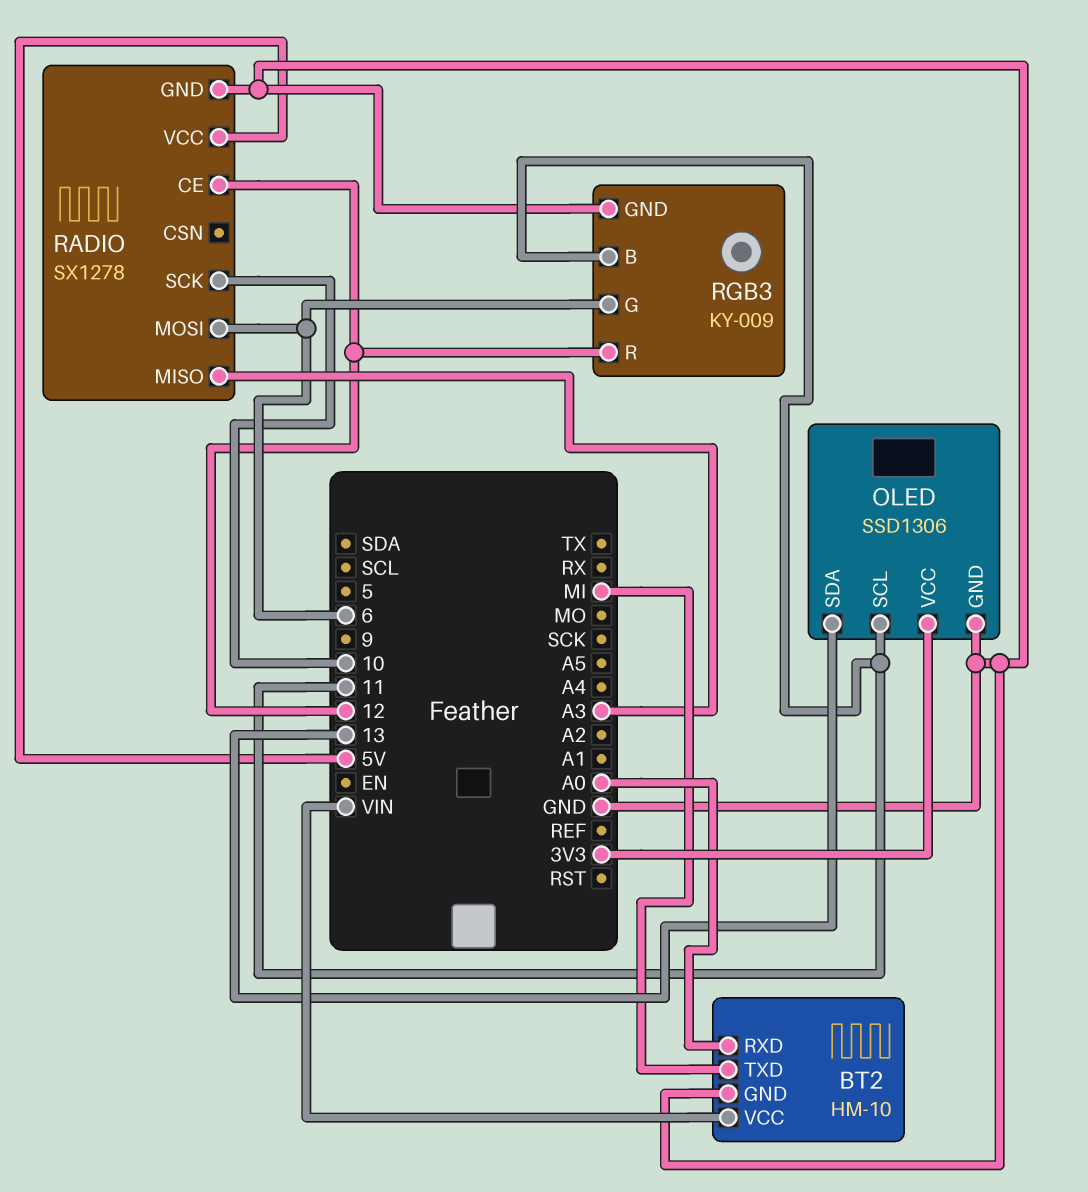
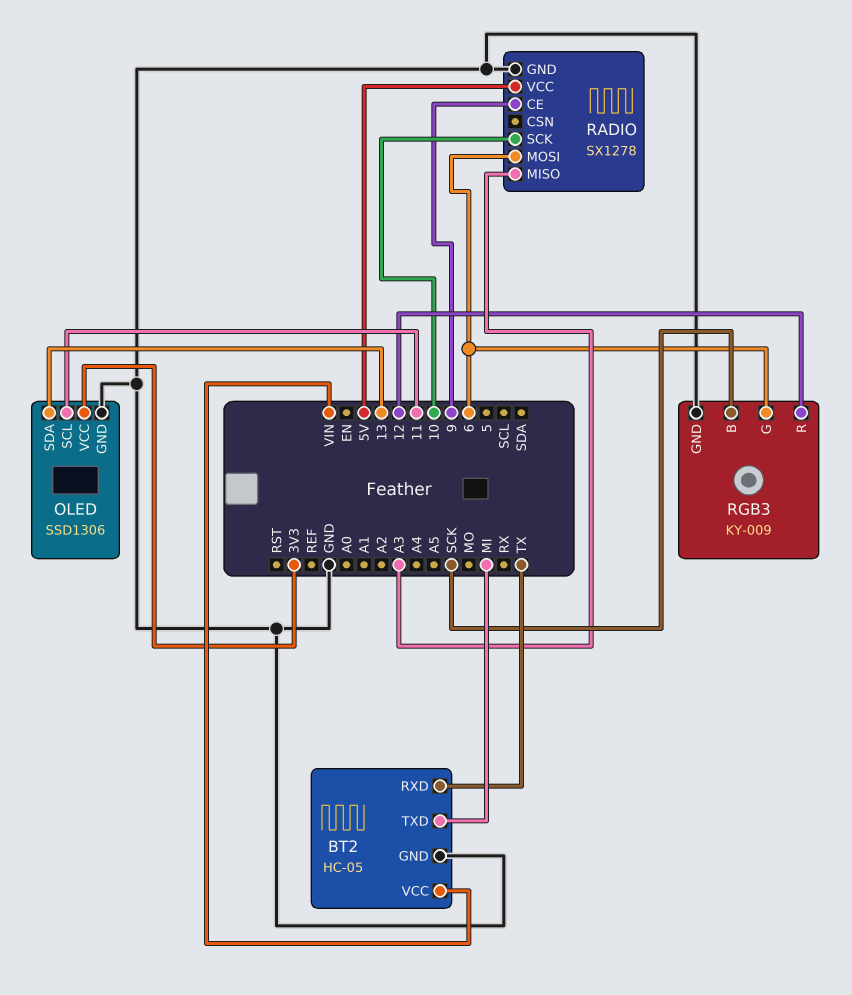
BT2: HM-10 -> HC-05
BT2 pin RXD: A0 -> TX
RADIO pin CE: 12 -> 9
RGB3 pin B: 11 -> SCK

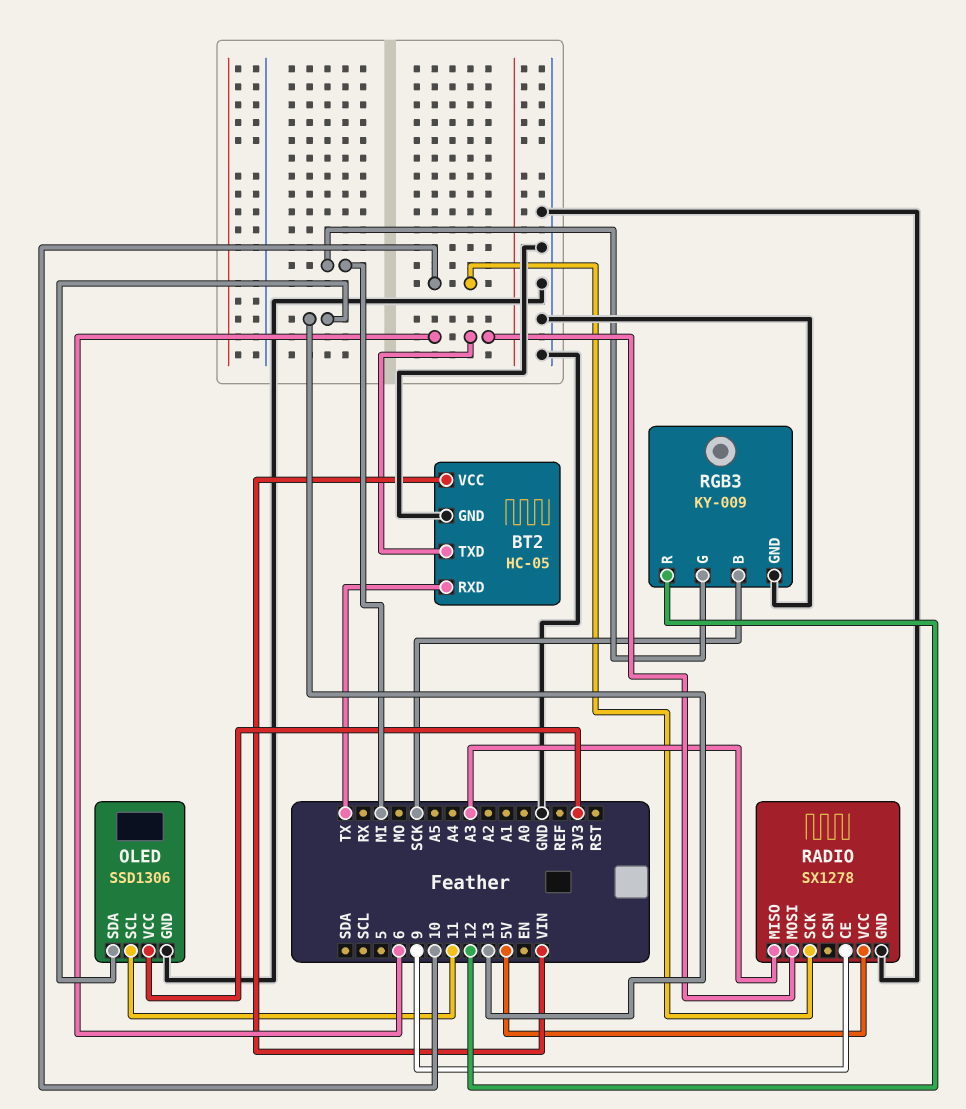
BT2 pin TXD: MI -> 6
RGB3 pin G: 6 -> MI

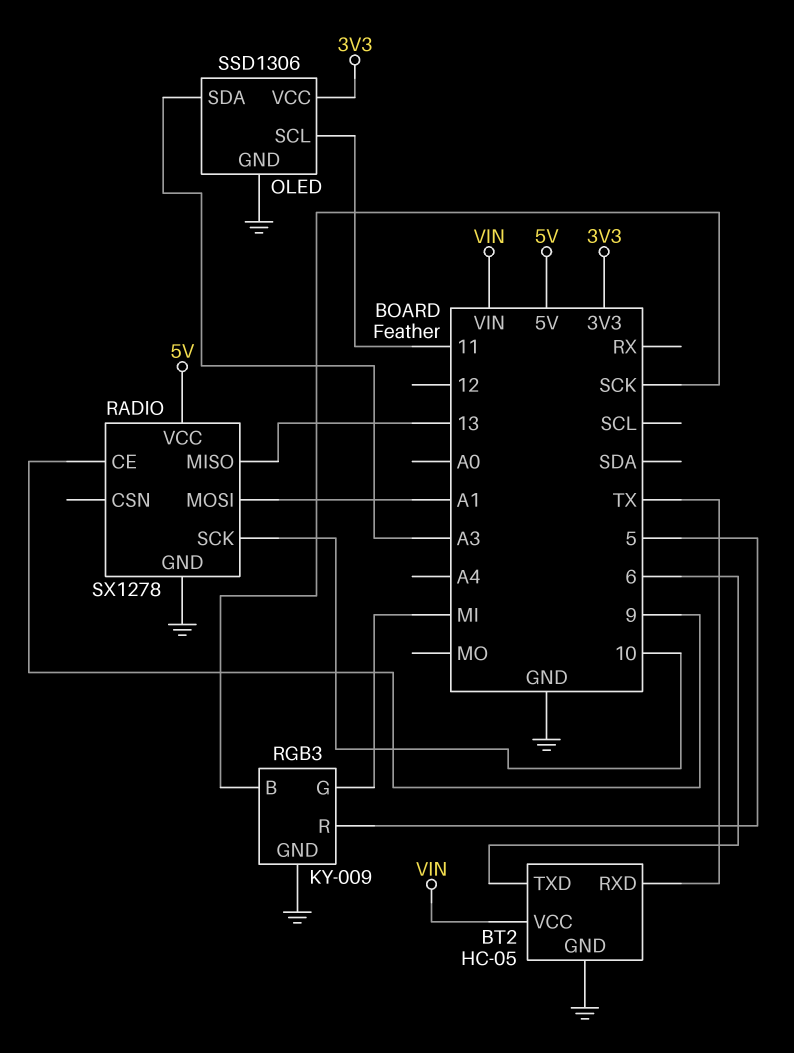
OLED pin SDA: 13 -> A3
RADIO pin MISO: A3 -> 13
RADIO pin MOSI: 6 -> A1
RGB3 pin R: 12 -> 5

